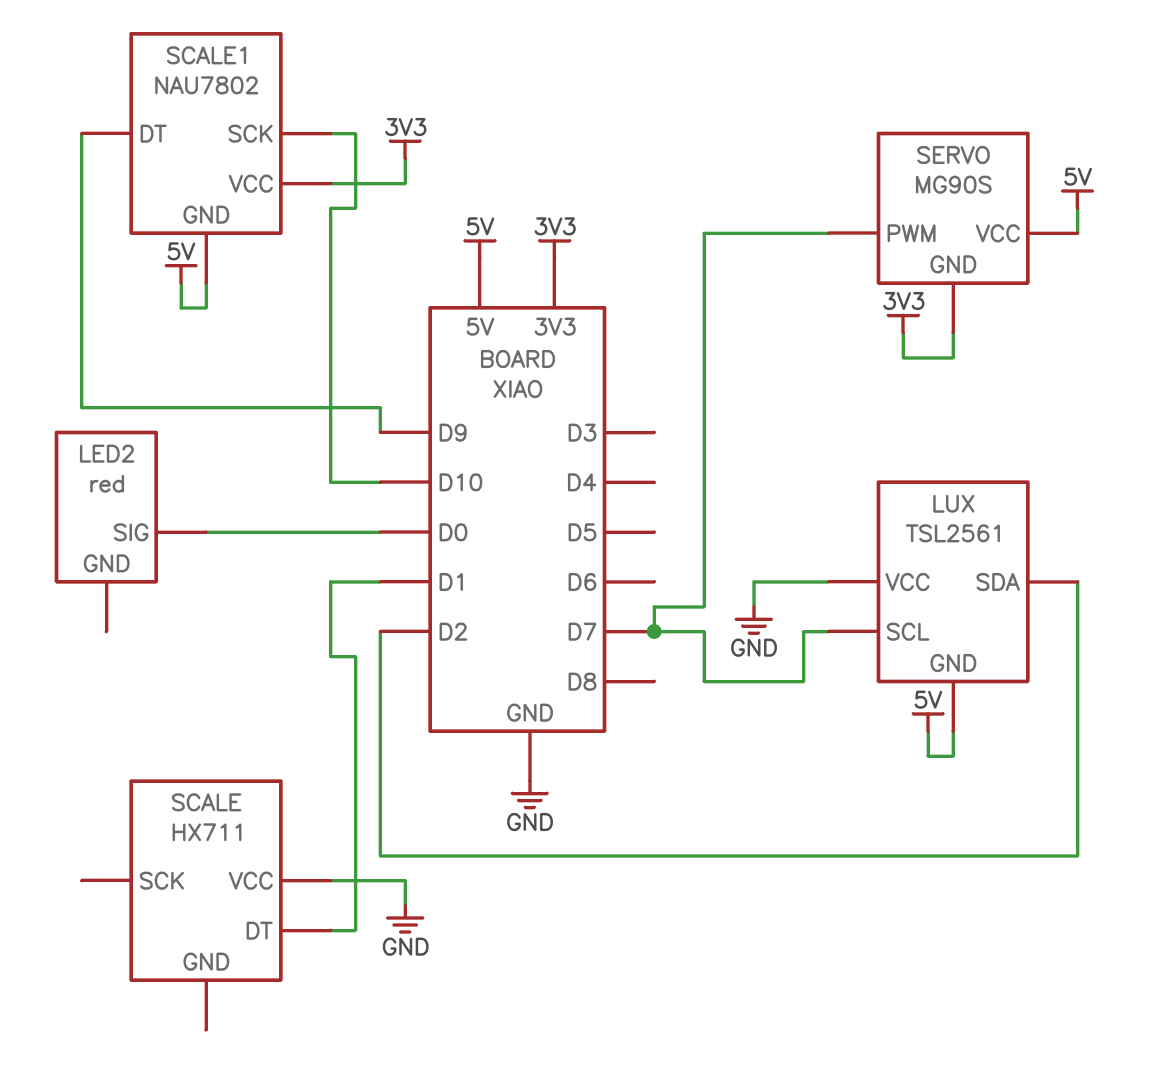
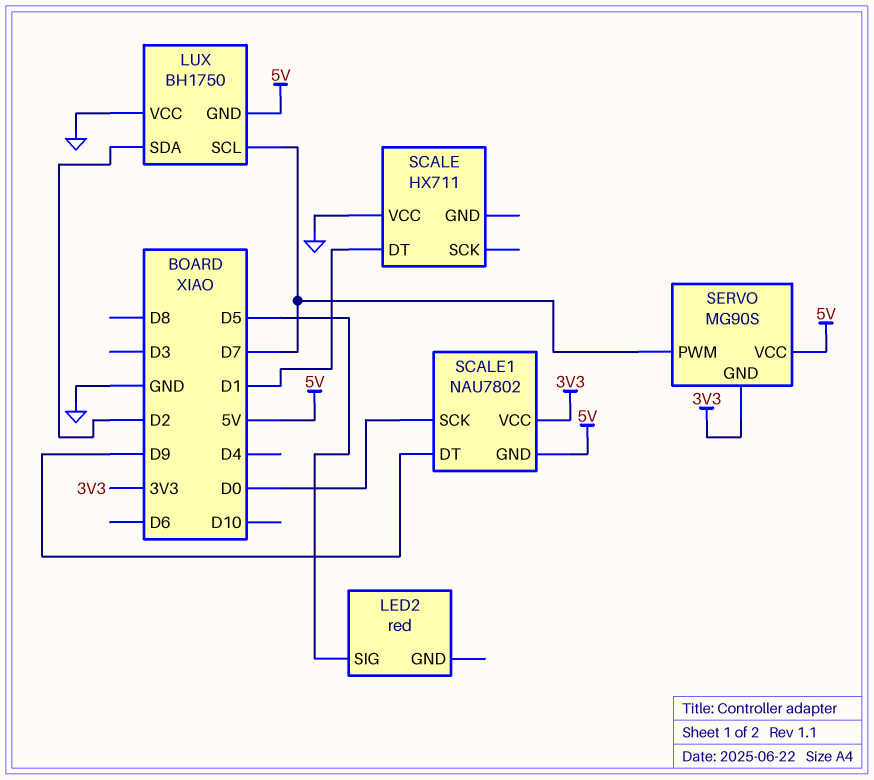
LED2 pin SIG: D0 -> D5
LUX: TSL2561 -> BH1750
SCALE1 pin SCK: D10 -> D0

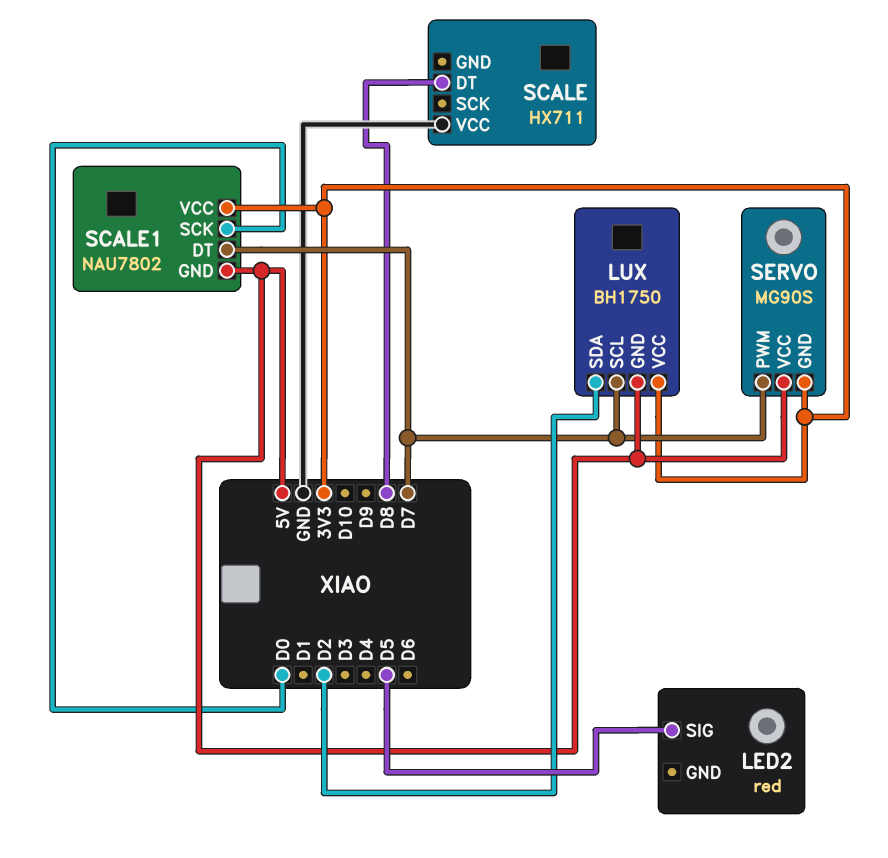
LUX pin VCC: GND -> 3V3
SCALE pin DT: D1 -> D8
SCALE1 pin DT: D9 -> D7

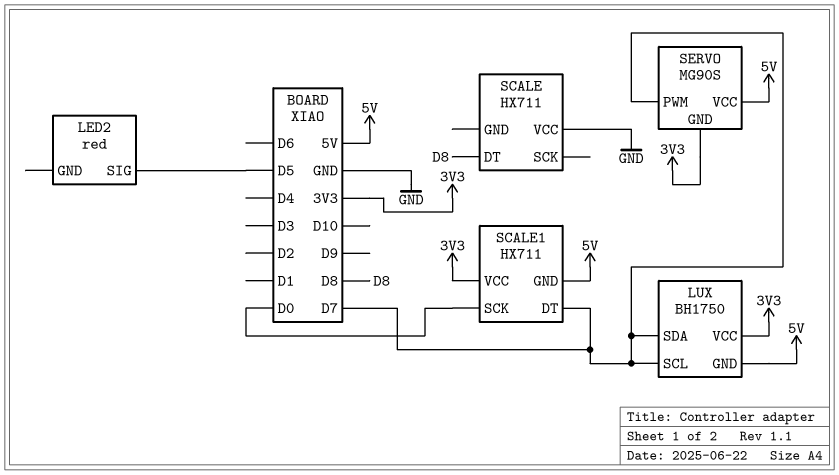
LUX pin SDA: D2 -> D7
SCALE1: NAU7802 -> HX711

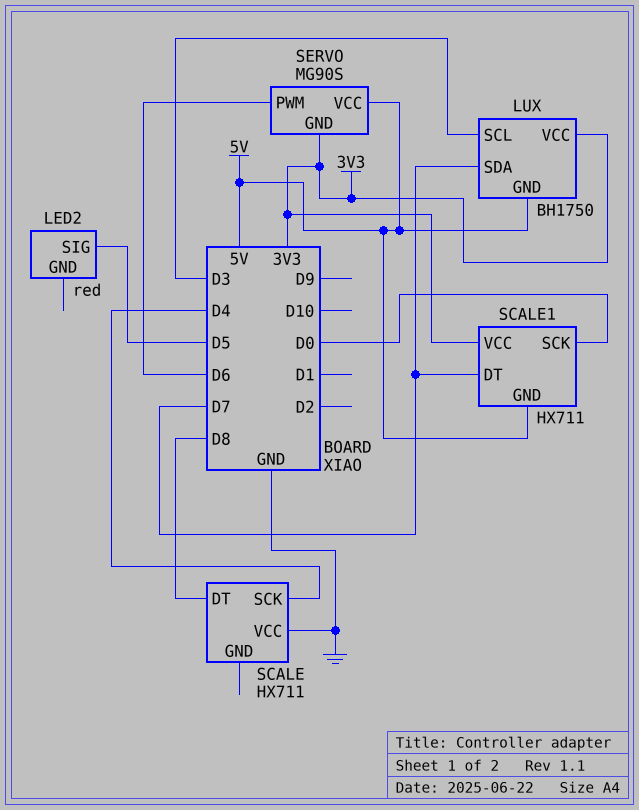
LUX pin SCL: D7 -> D3
SCALE pin SCK: none -> D4
SERVO pin PWM: D7 -> D6

